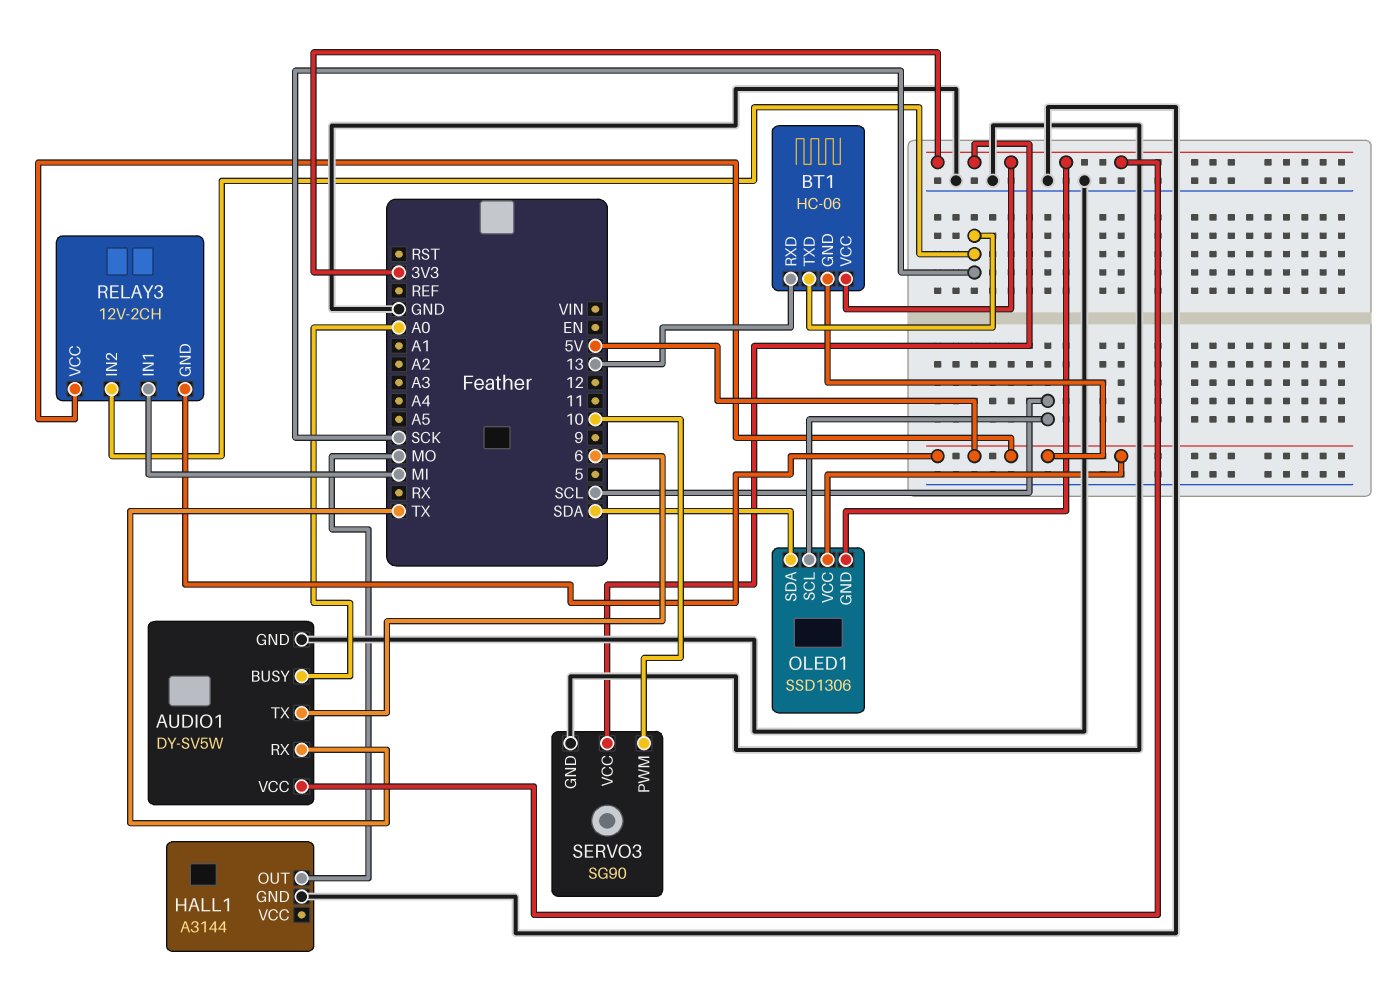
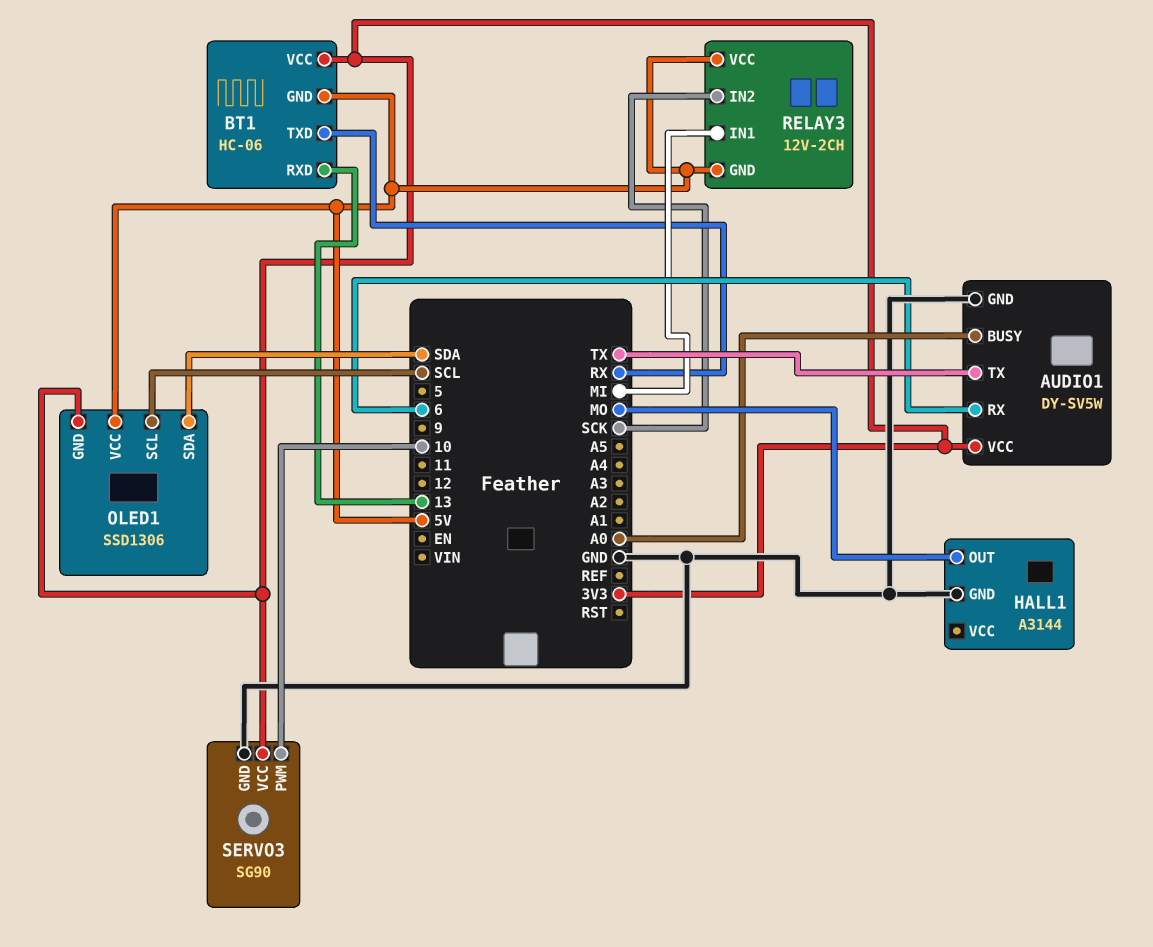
AUDIO1 pin RX: TX -> 6
AUDIO1 pin TX: 6 -> TX
BT1 pin TXD: SCK -> RX

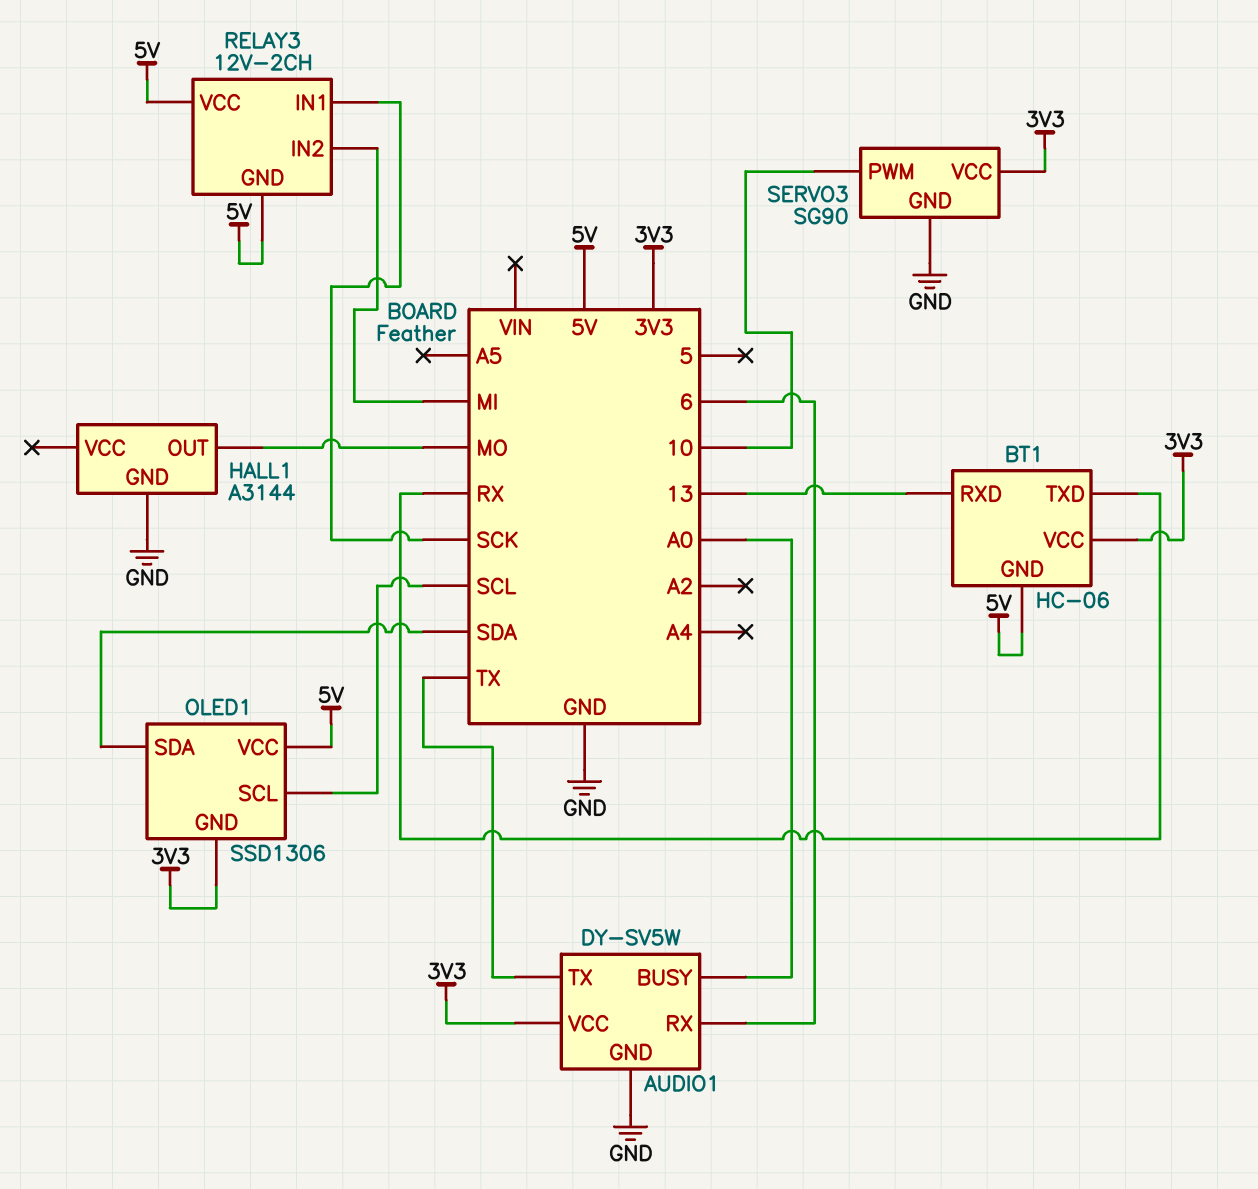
RELAY3 pin IN1: MI -> SCK
RELAY3 pin IN2: SCK -> MI

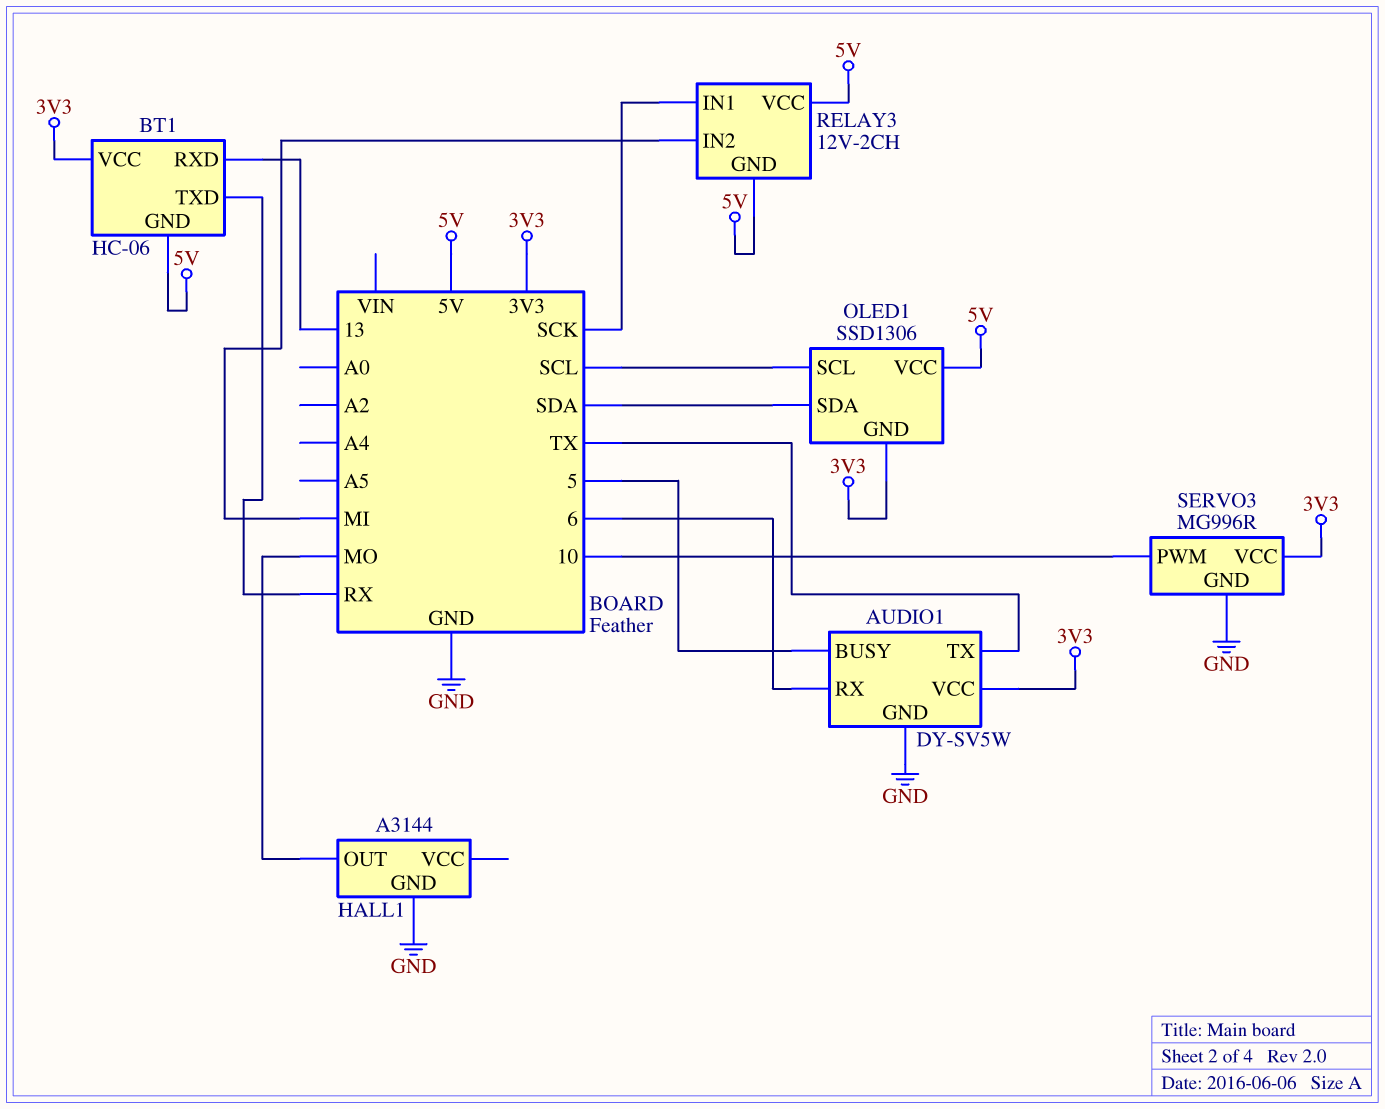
AUDIO1 pin BUSY: A0 -> 5
SERVO3: SG90 -> MG996R

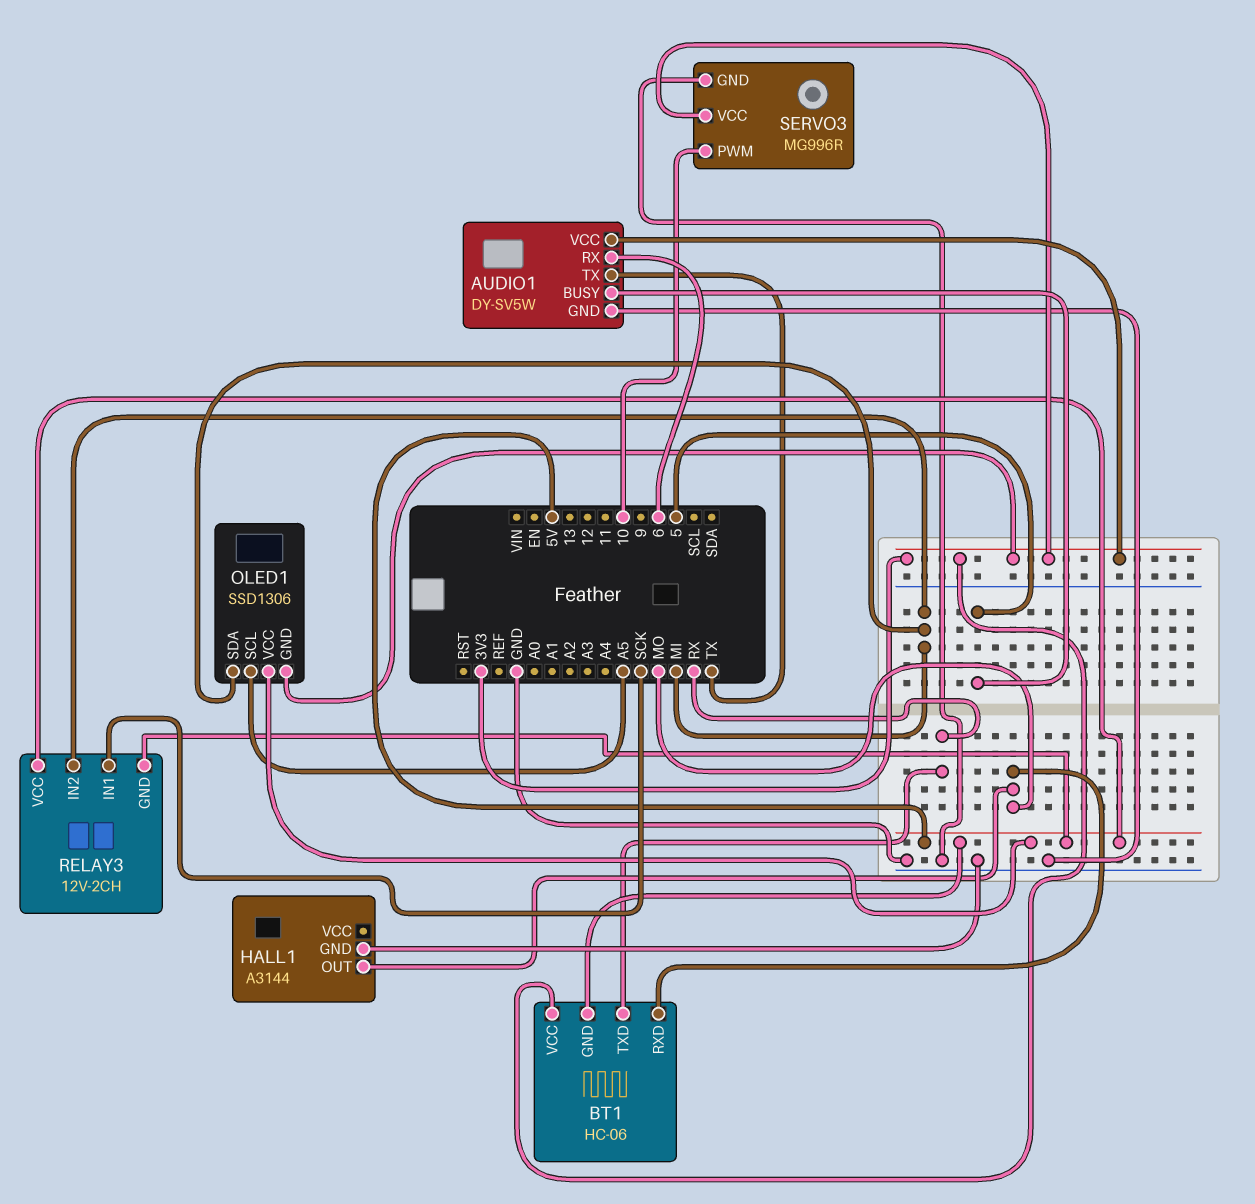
BT1 pin RXD: 13 -> MO
OLED1 pin SCL: SCL -> A5
OLED1 pin SDA: SDA -> MI

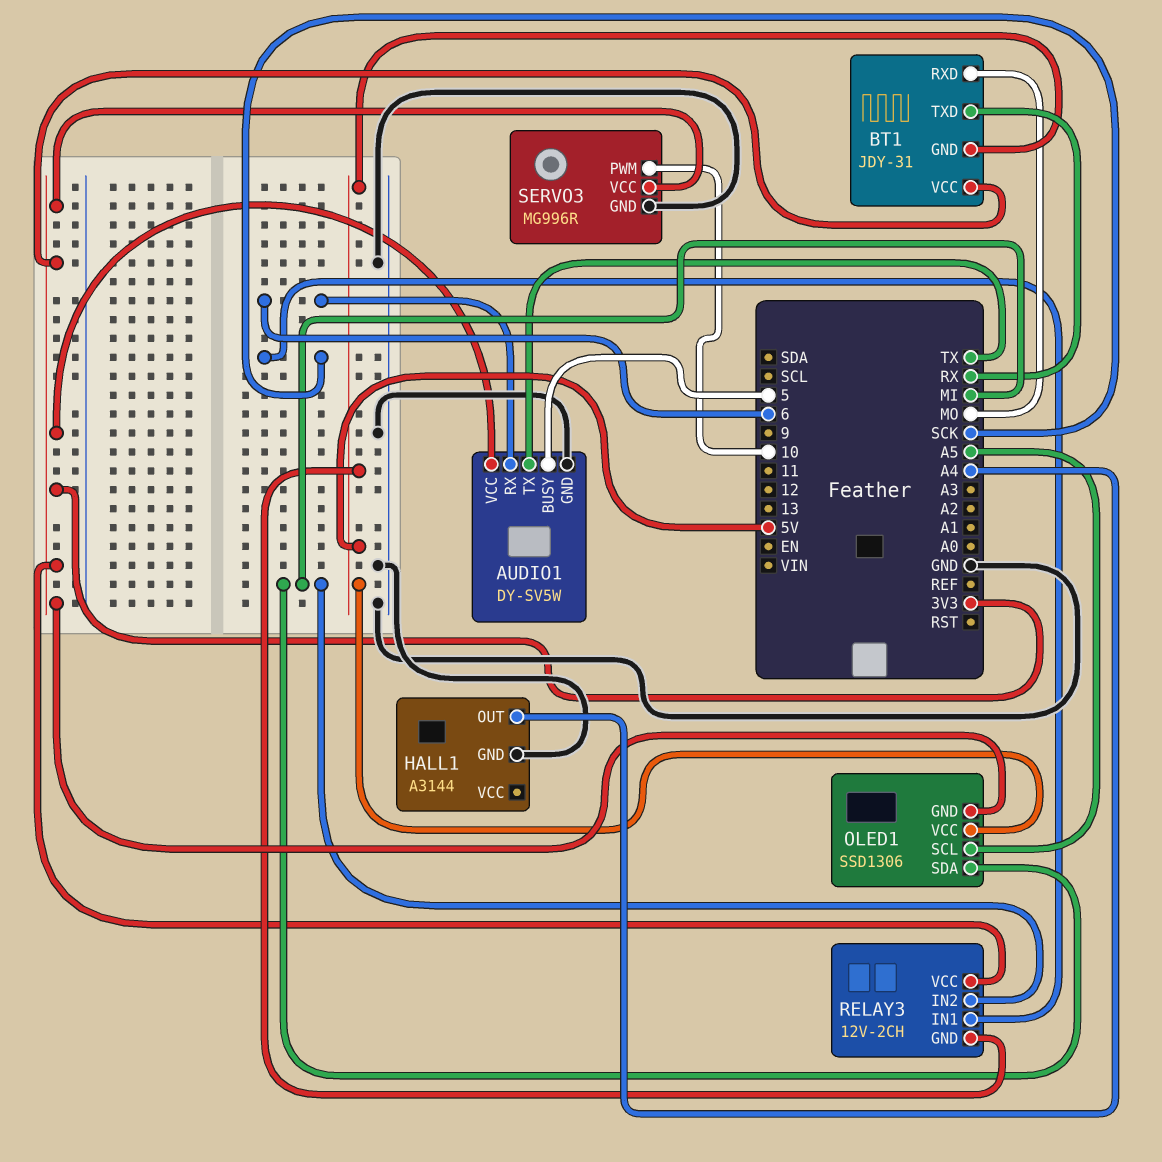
BT1: HC-06 -> JDY-31
HALL1 pin OUT: MO -> A4
RELAY3 pin VCC: 5V -> 3V3

